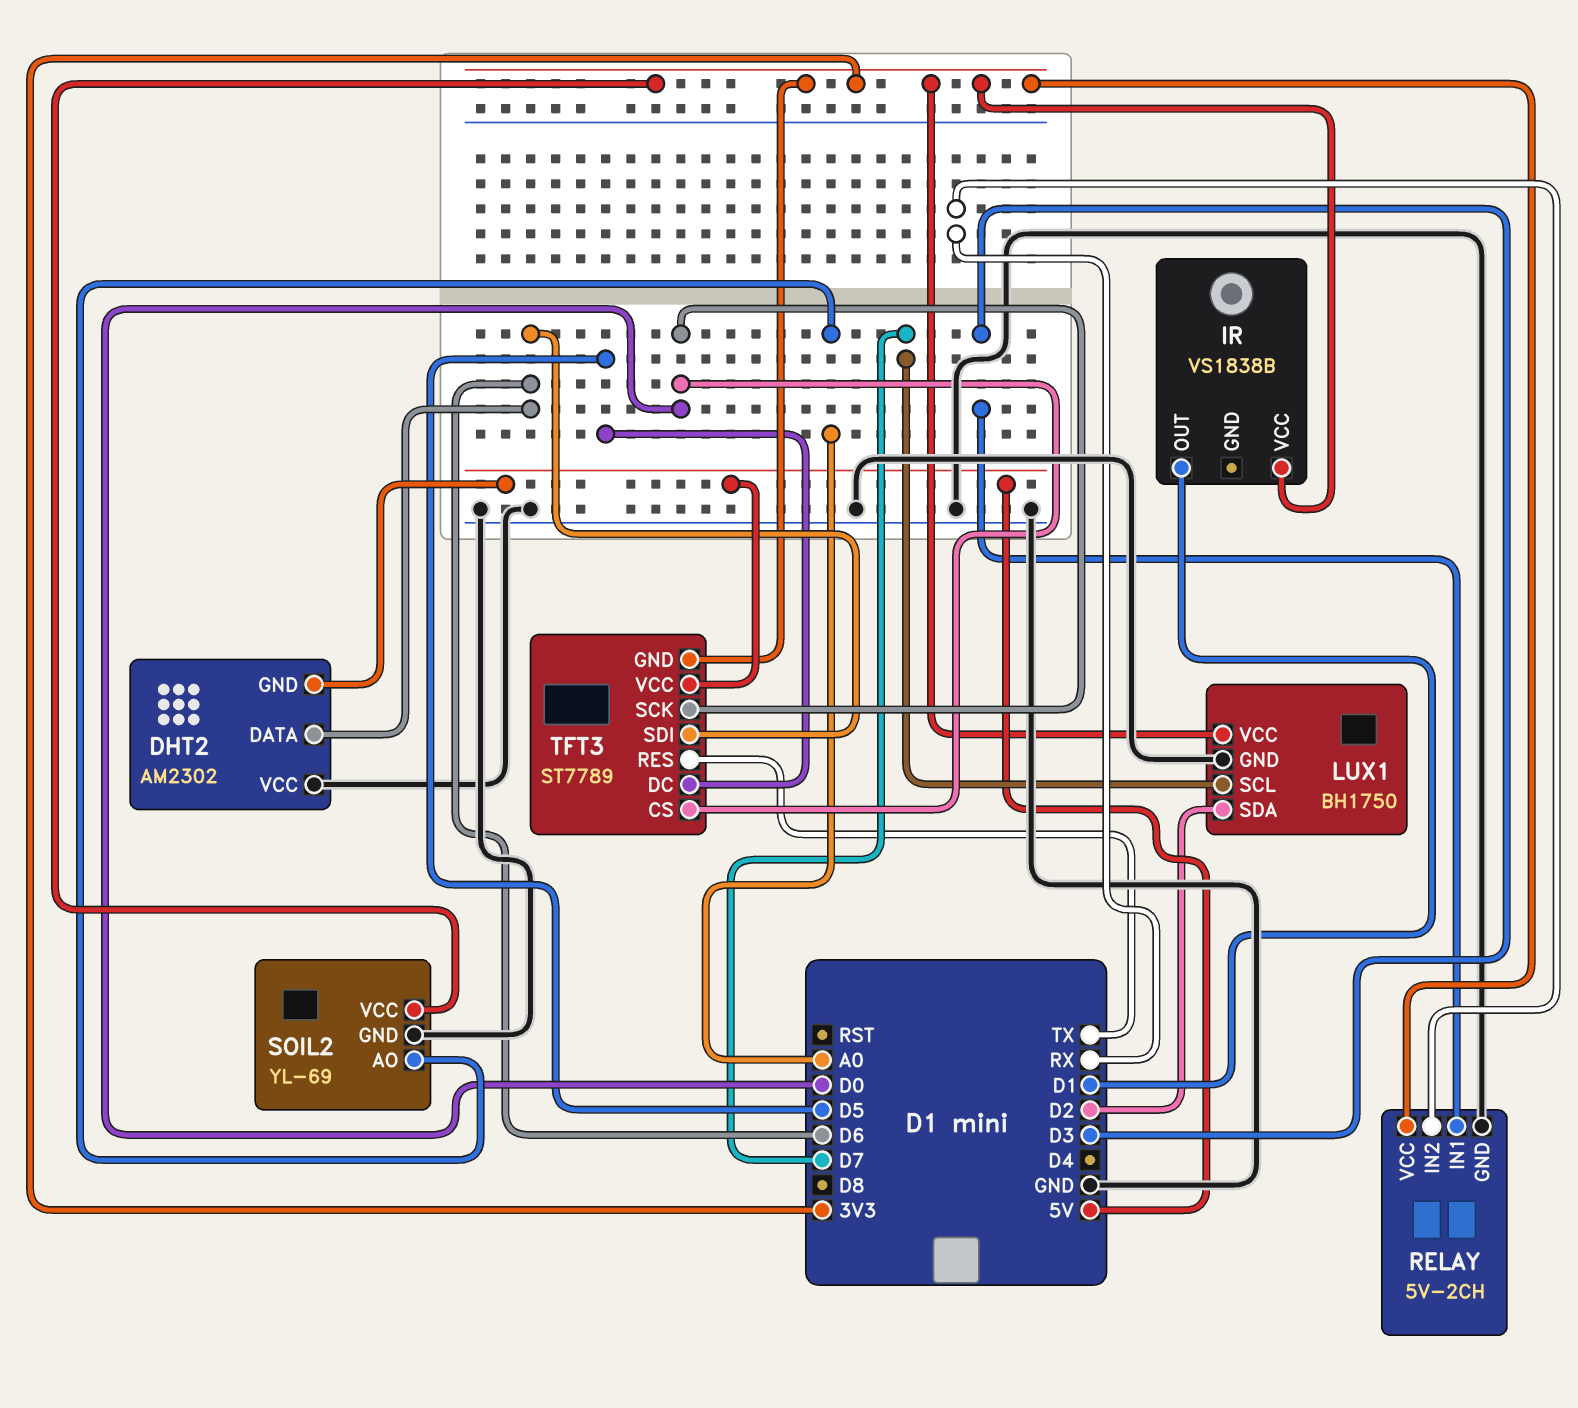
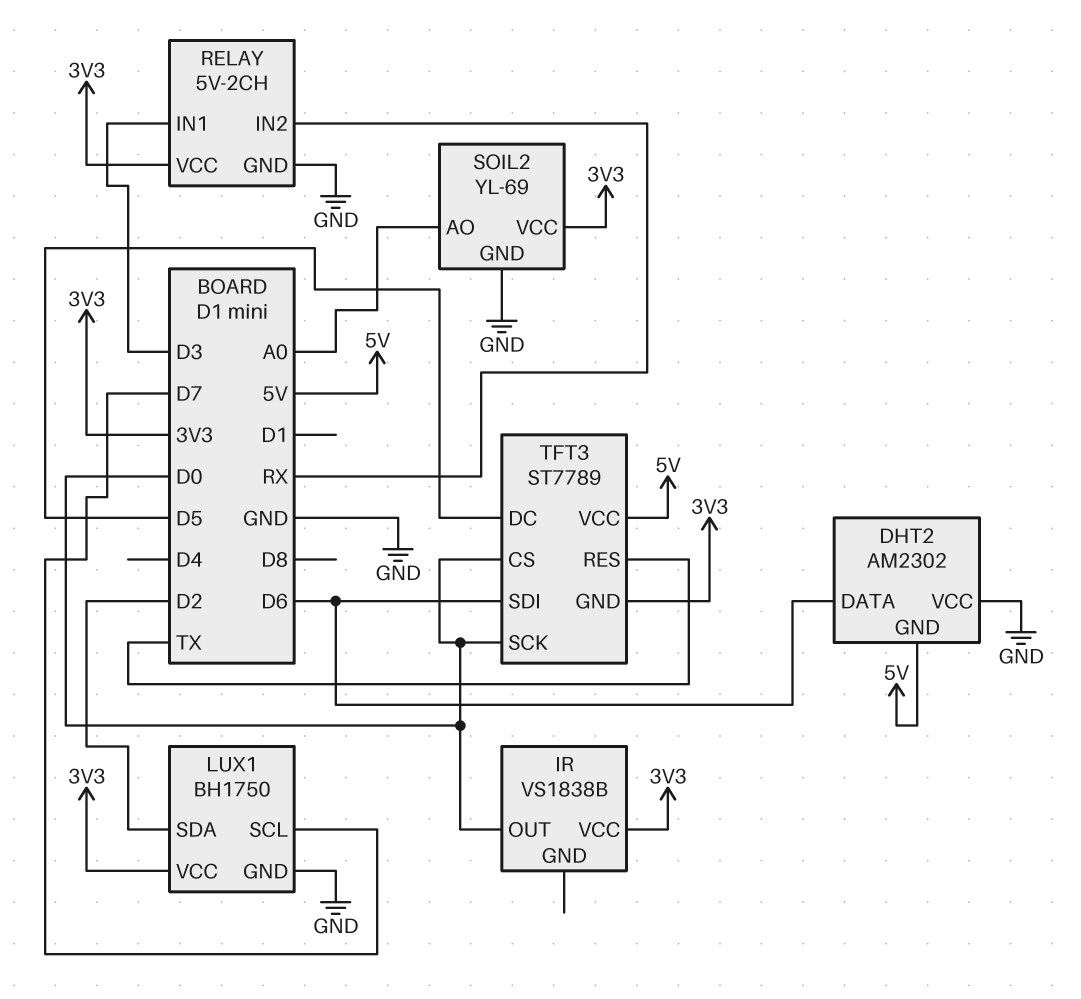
IR pin OUT: D1 -> D0

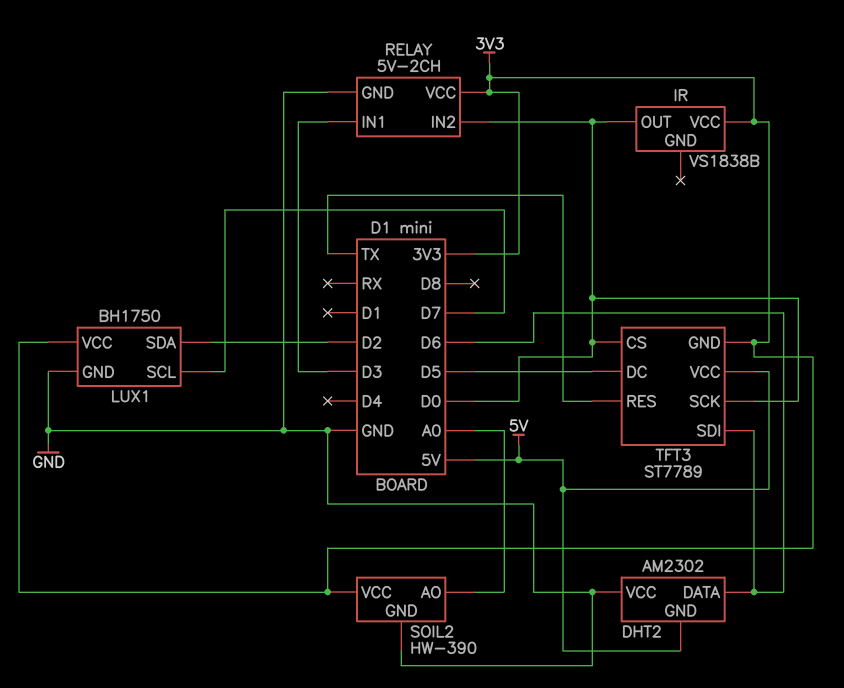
RELAY pin IN2: RX -> D0
SOIL2: YL-69 -> HW-390

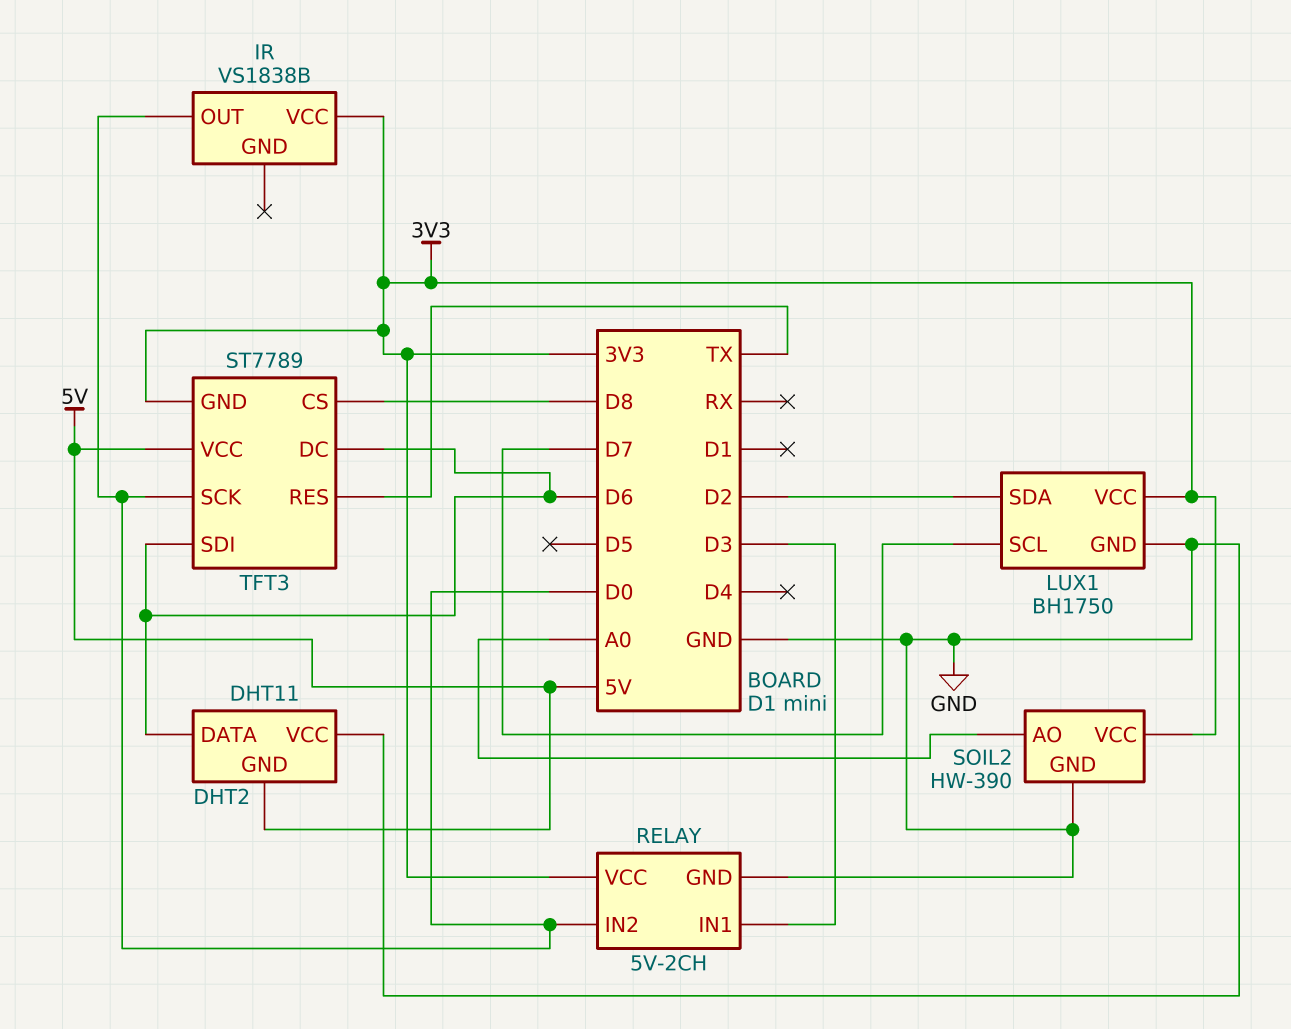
DHT2: AM2302 -> DHT11
TFT3 pin CS: D0 -> D8
TFT3 pin DC: D5 -> D6

